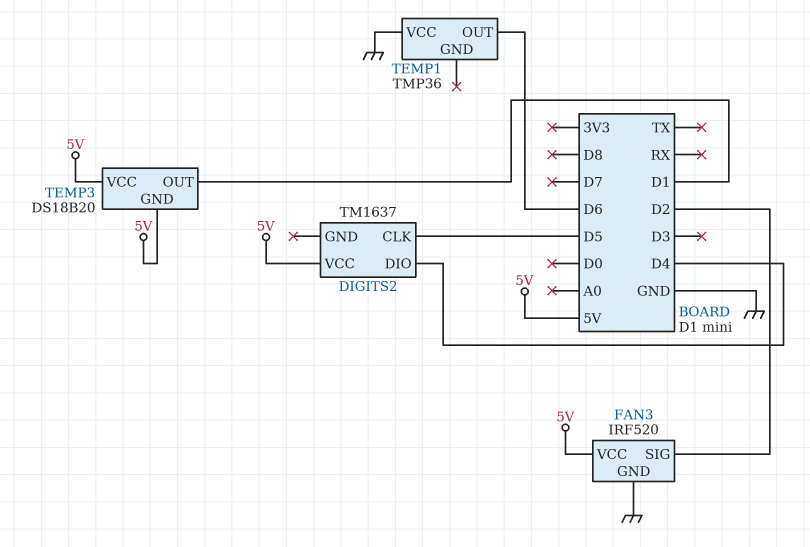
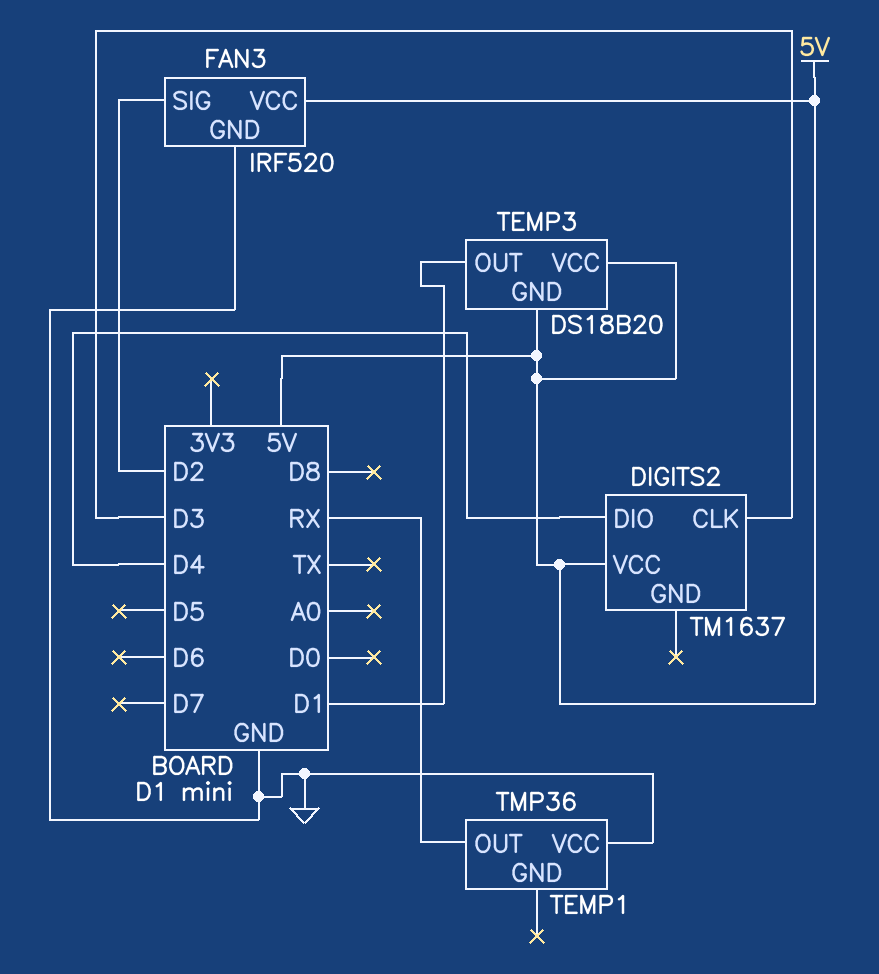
DIGITS2 pin CLK: D5 -> D3
TEMP1 pin OUT: D6 -> RX

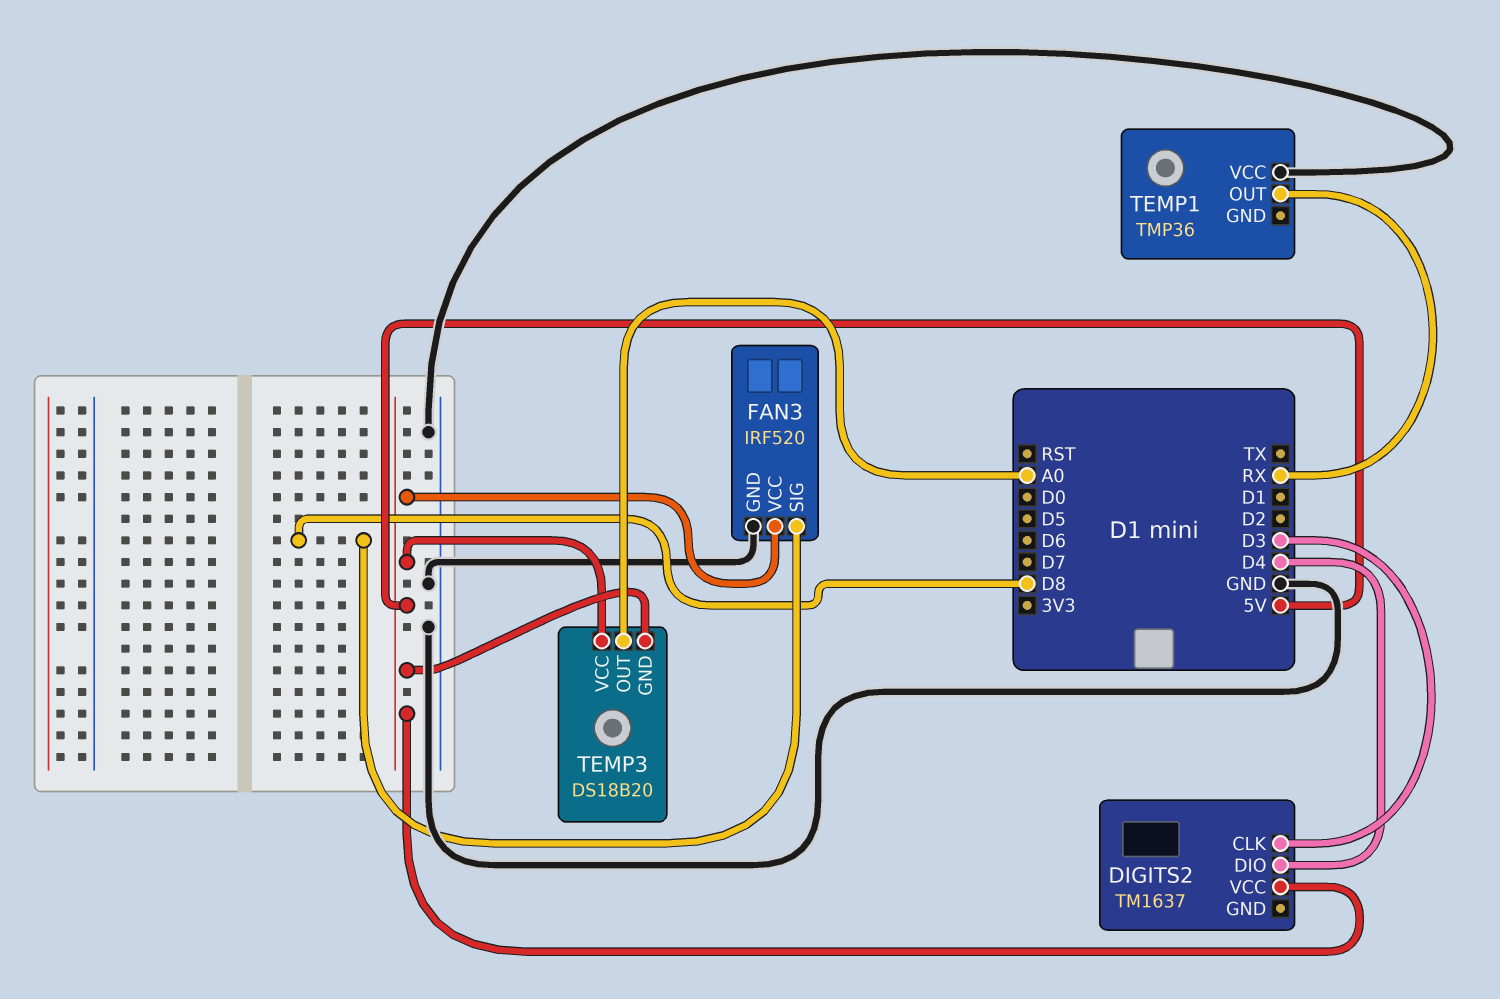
FAN3 pin SIG: D2 -> D8
TEMP3 pin OUT: D1 -> A0

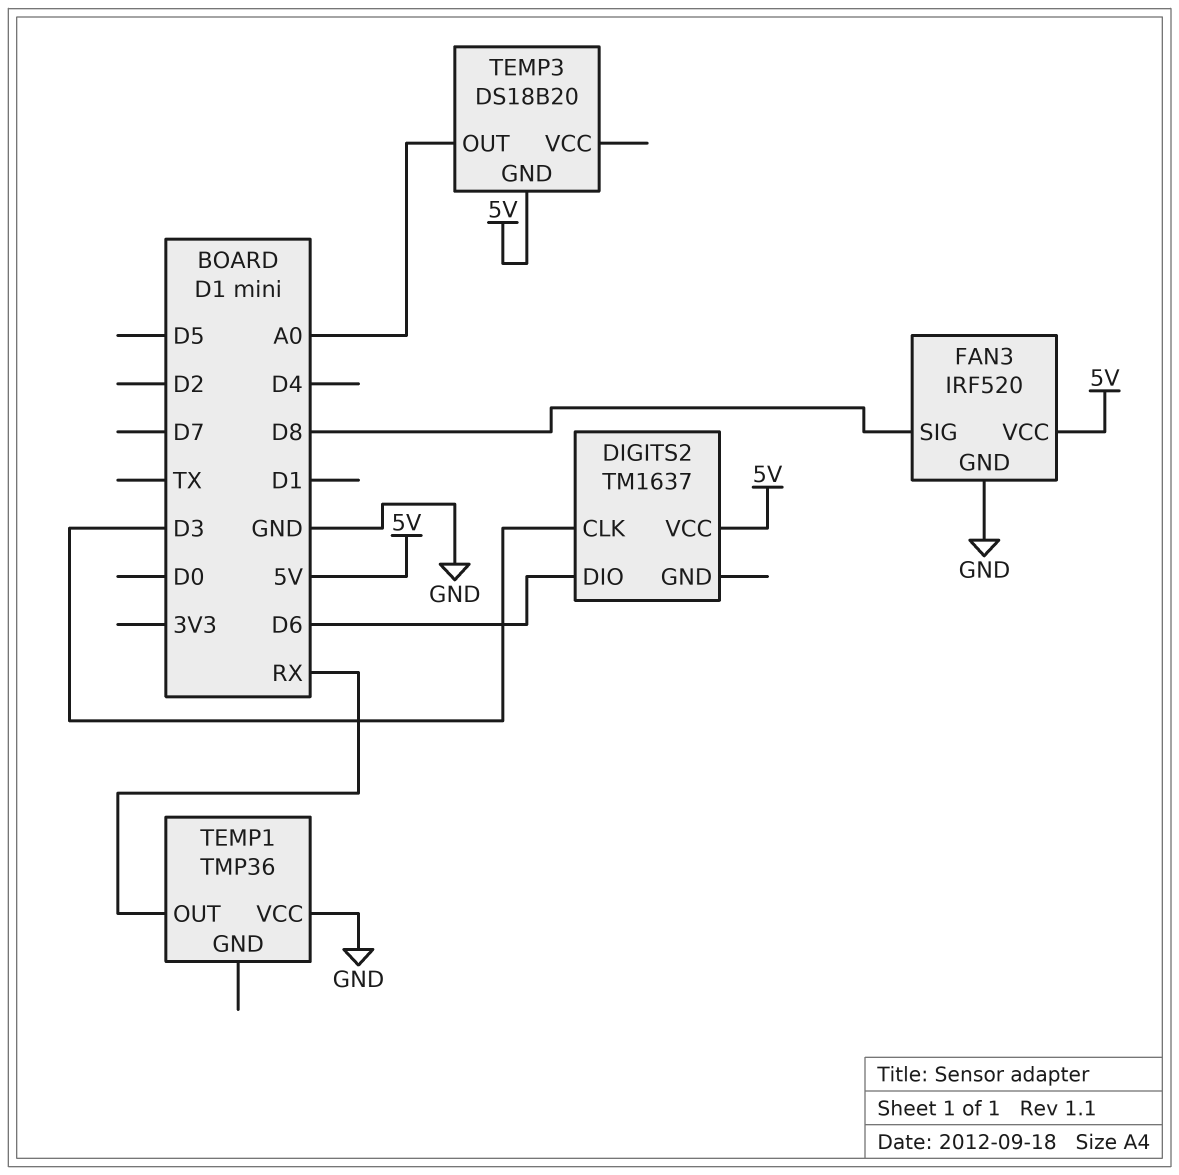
DIGITS2 pin DIO: D4 -> D6
TEMP3 pin VCC: 5V -> none

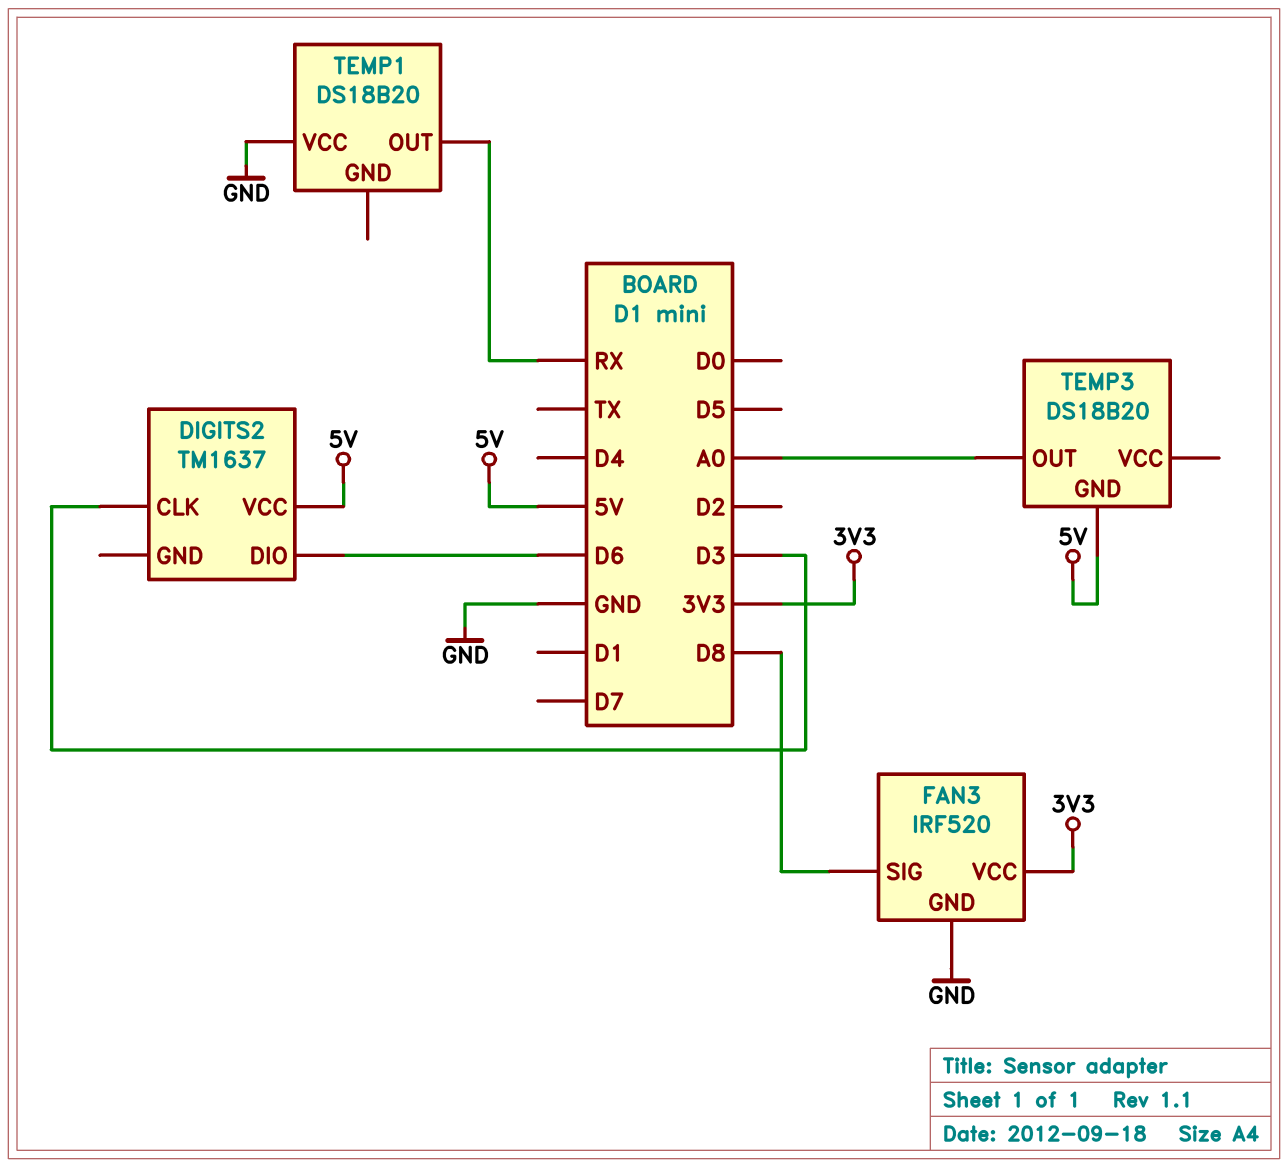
FAN3 pin VCC: 5V -> 3V3
TEMP1: TMP36 -> DS18B20

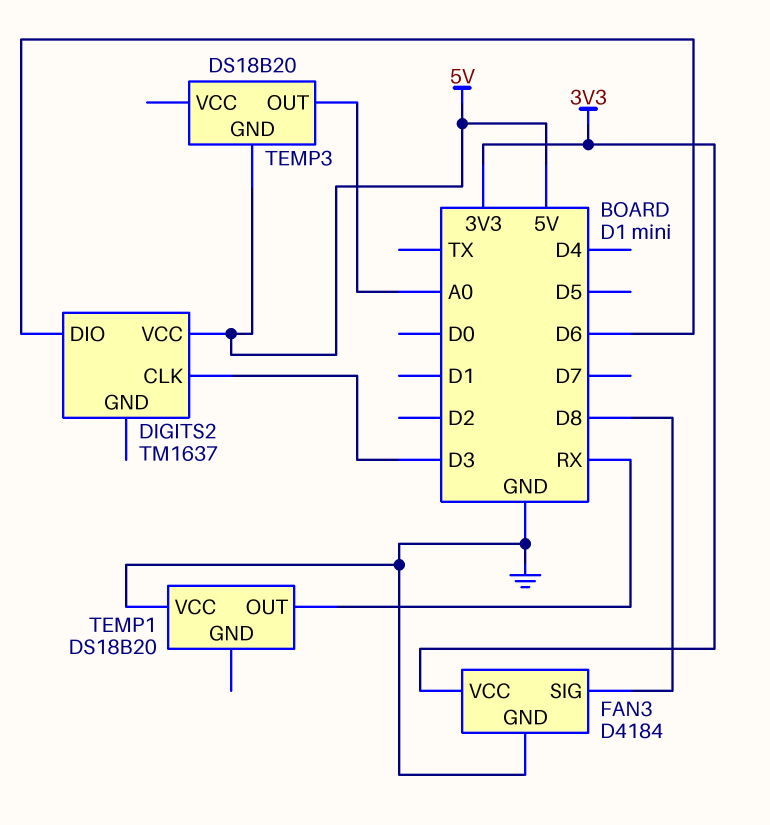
FAN3: IRF520 -> D4184

